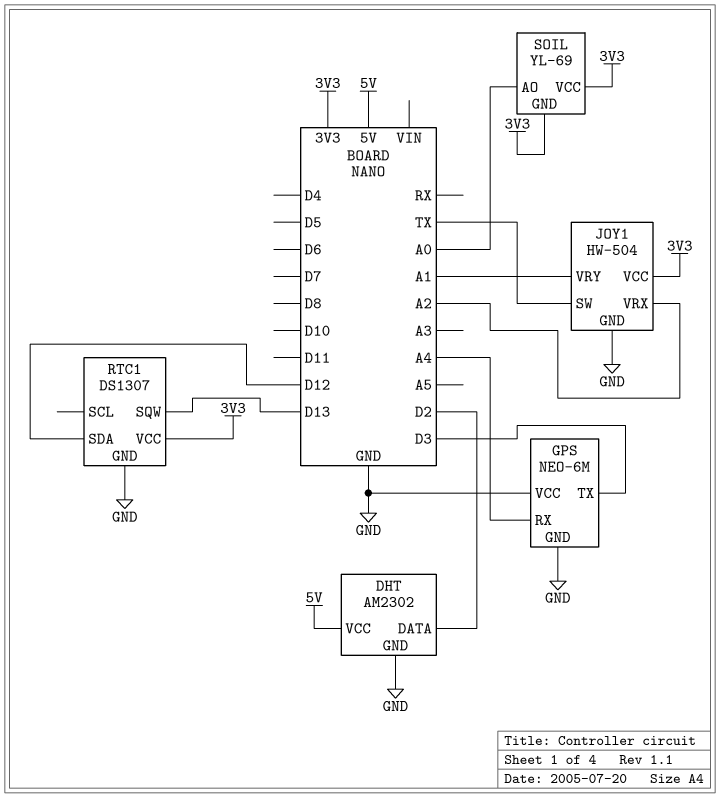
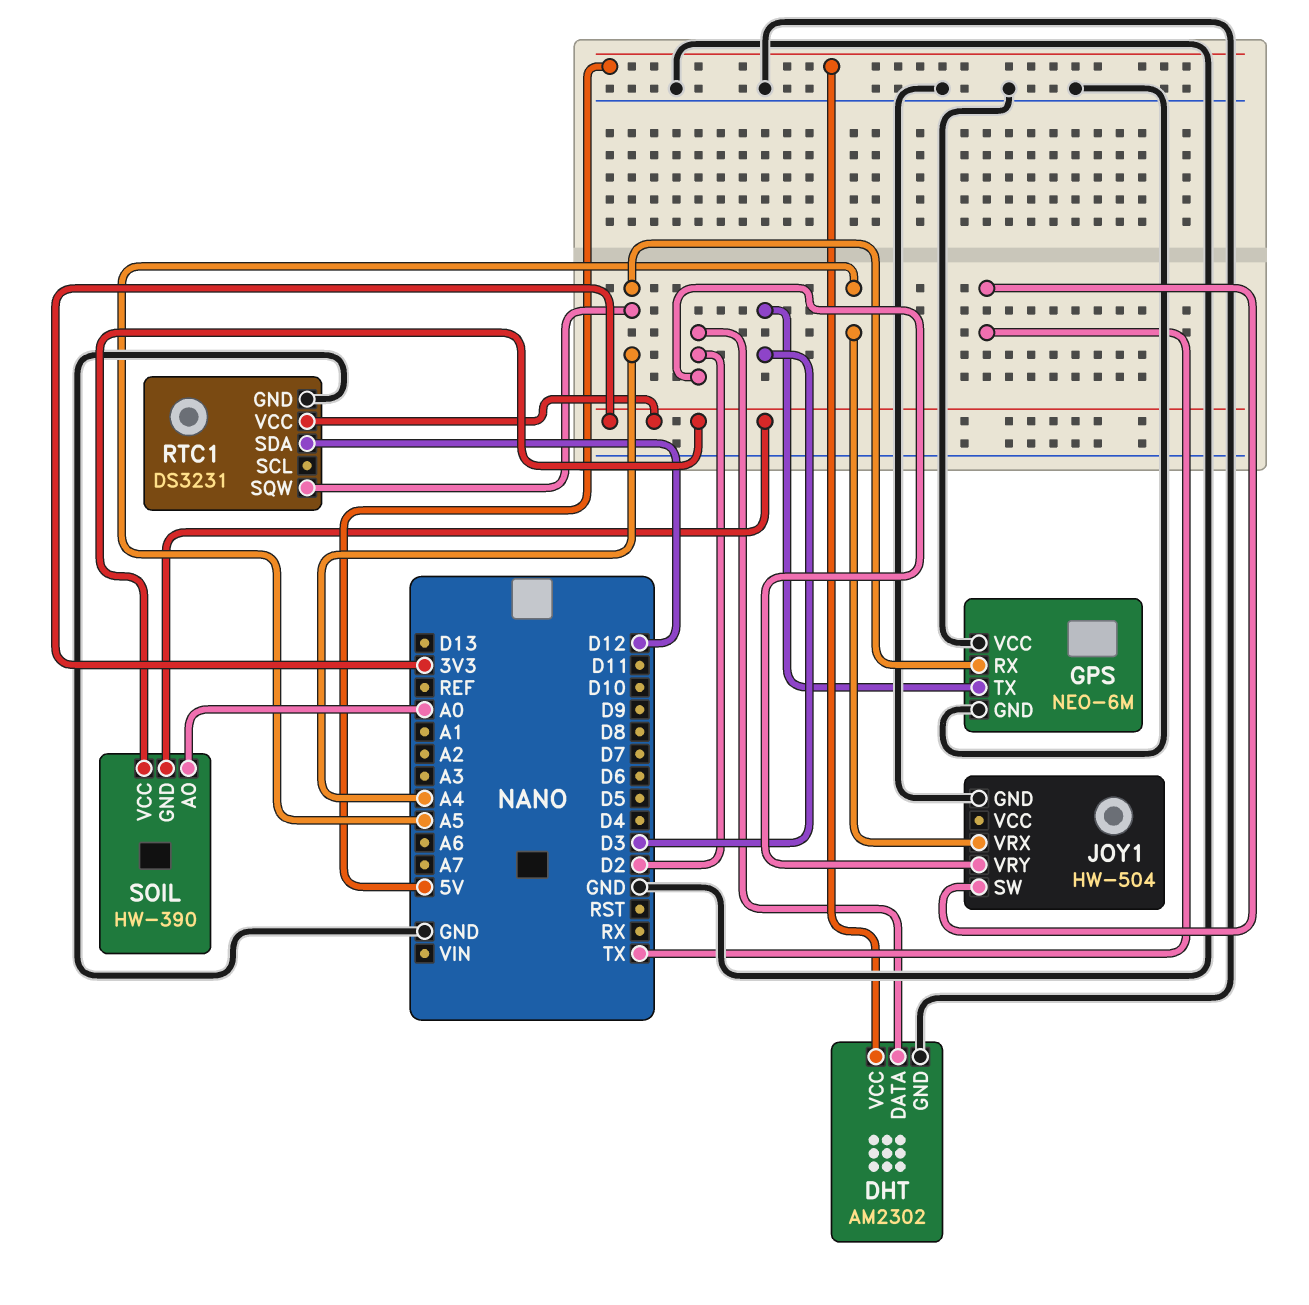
JOY1 pin VCC: 3V3 -> none
JOY1 pin VRX: A2 -> A5
JOY1 pin VRY: A1 -> D2
RTC1: DS1307 -> DS3231
RTC1 pin SQW: D13 -> A4
SOIL: YL-69 -> HW-390

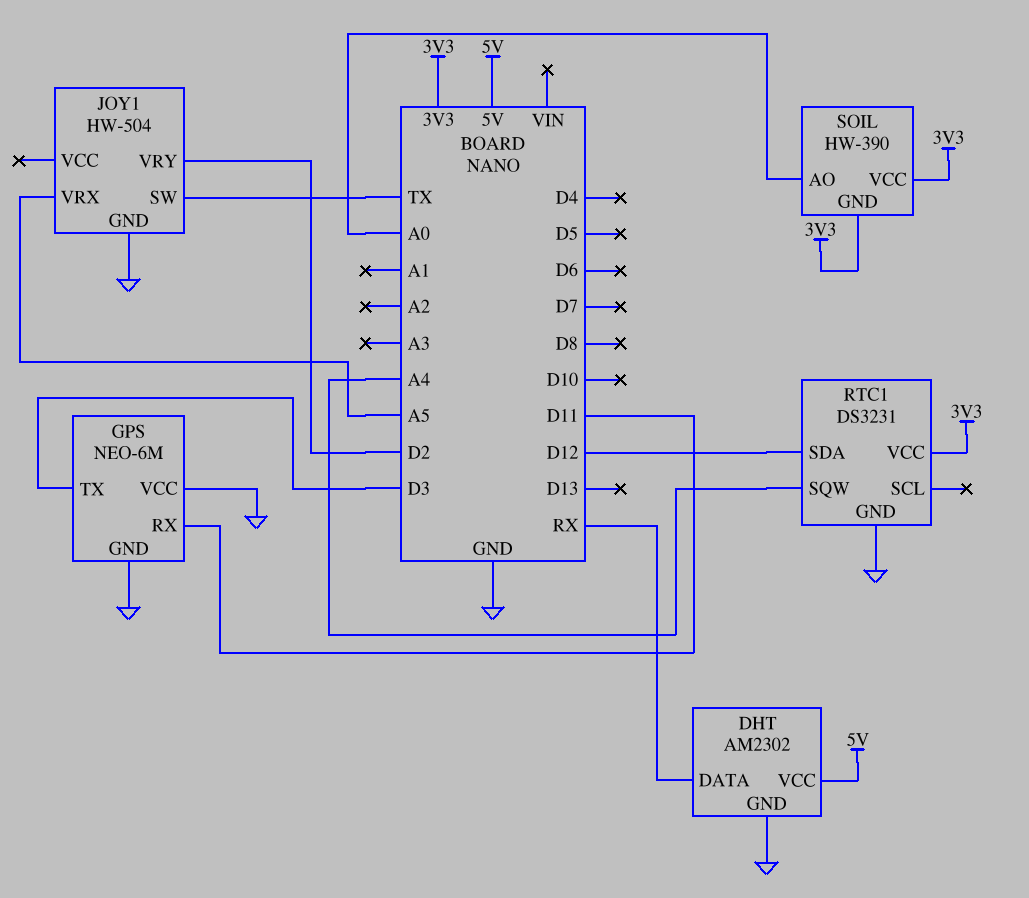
DHT pin DATA: D2 -> RX
GPS pin RX: A4 -> D11

